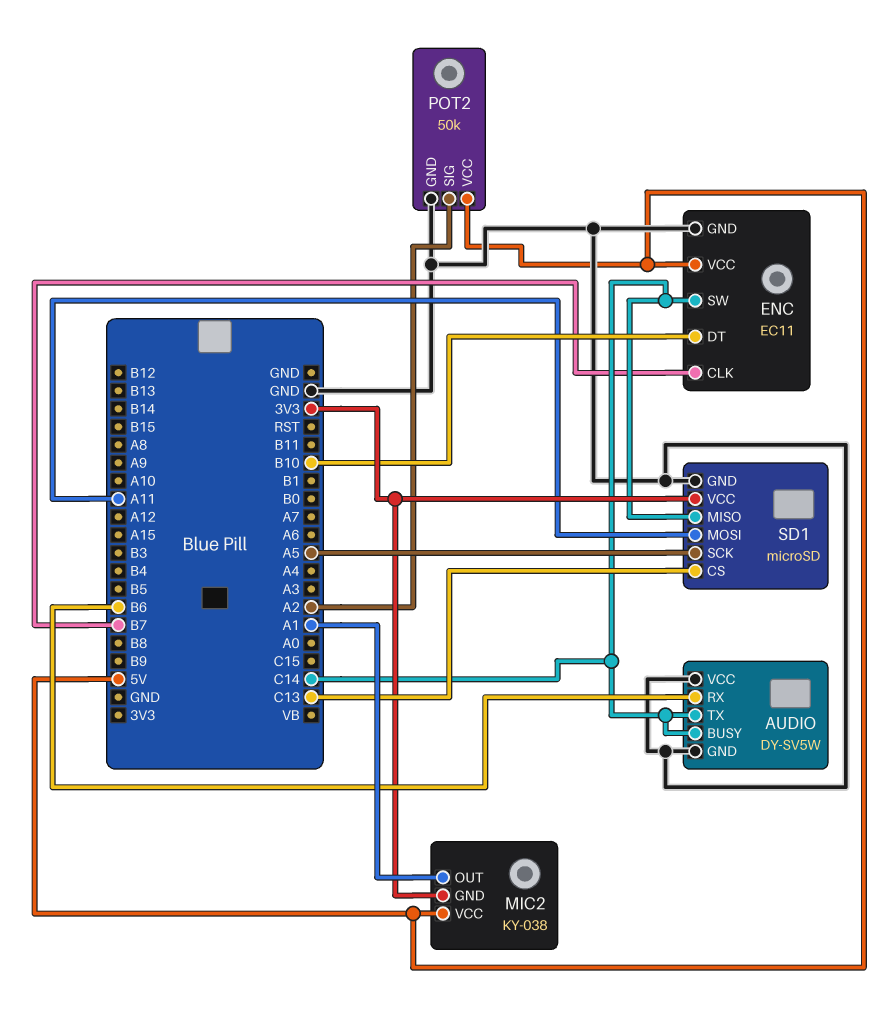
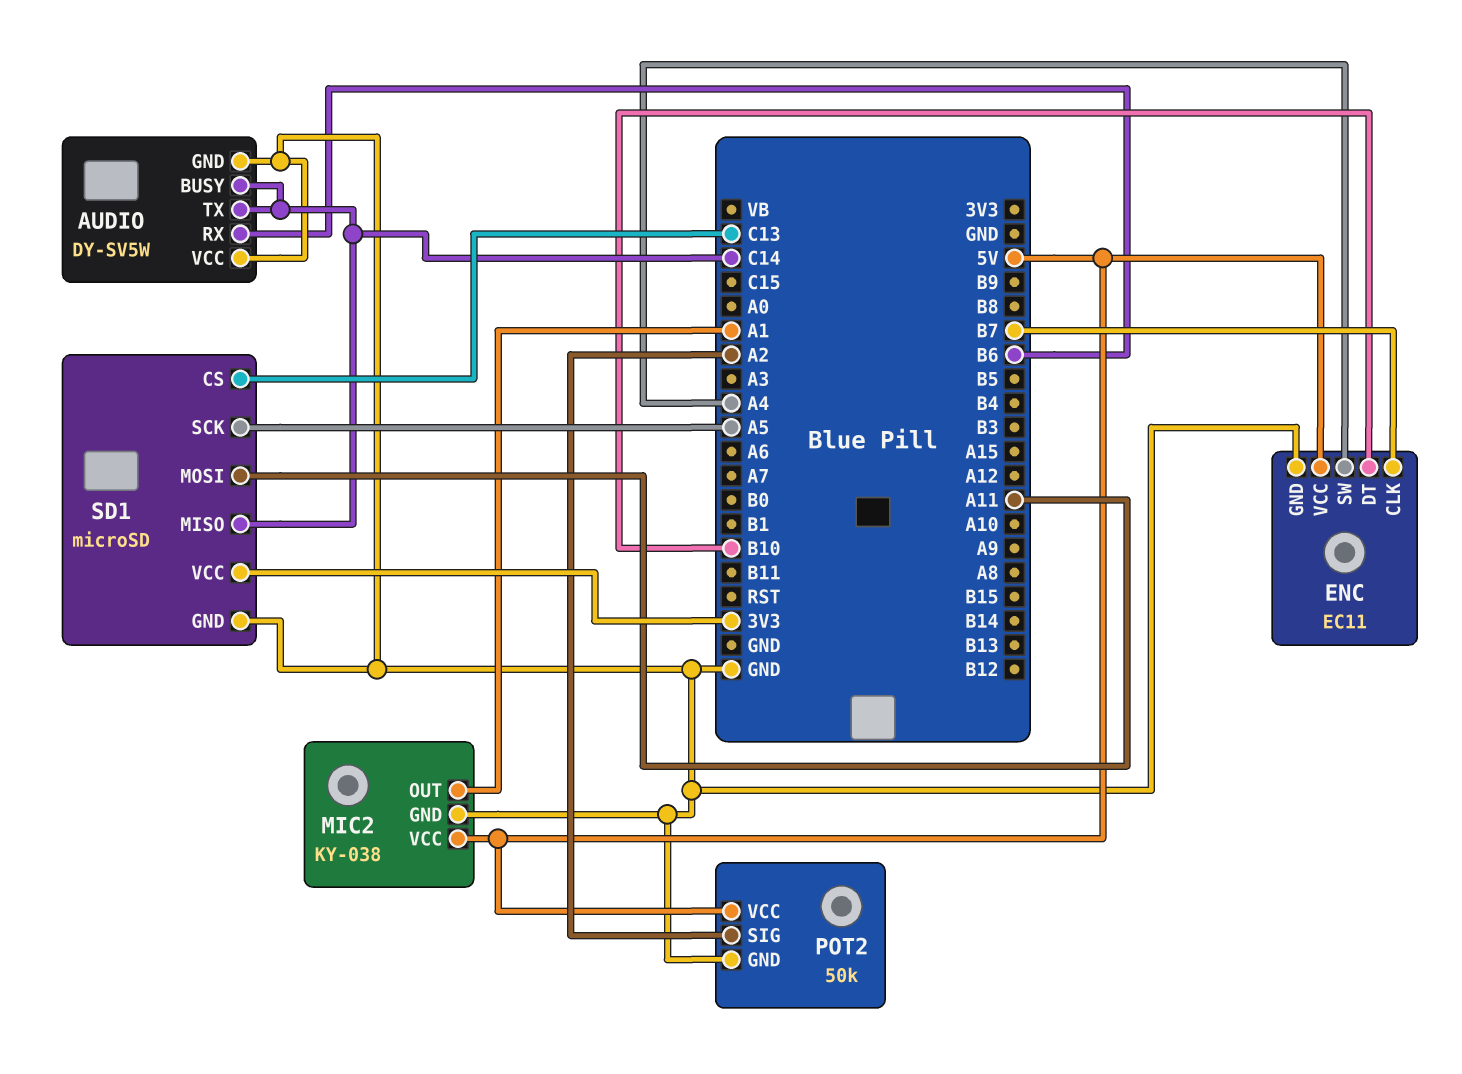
ENC pin SW: C14 -> A4
MIC2 pin GND: 3V3 -> GND

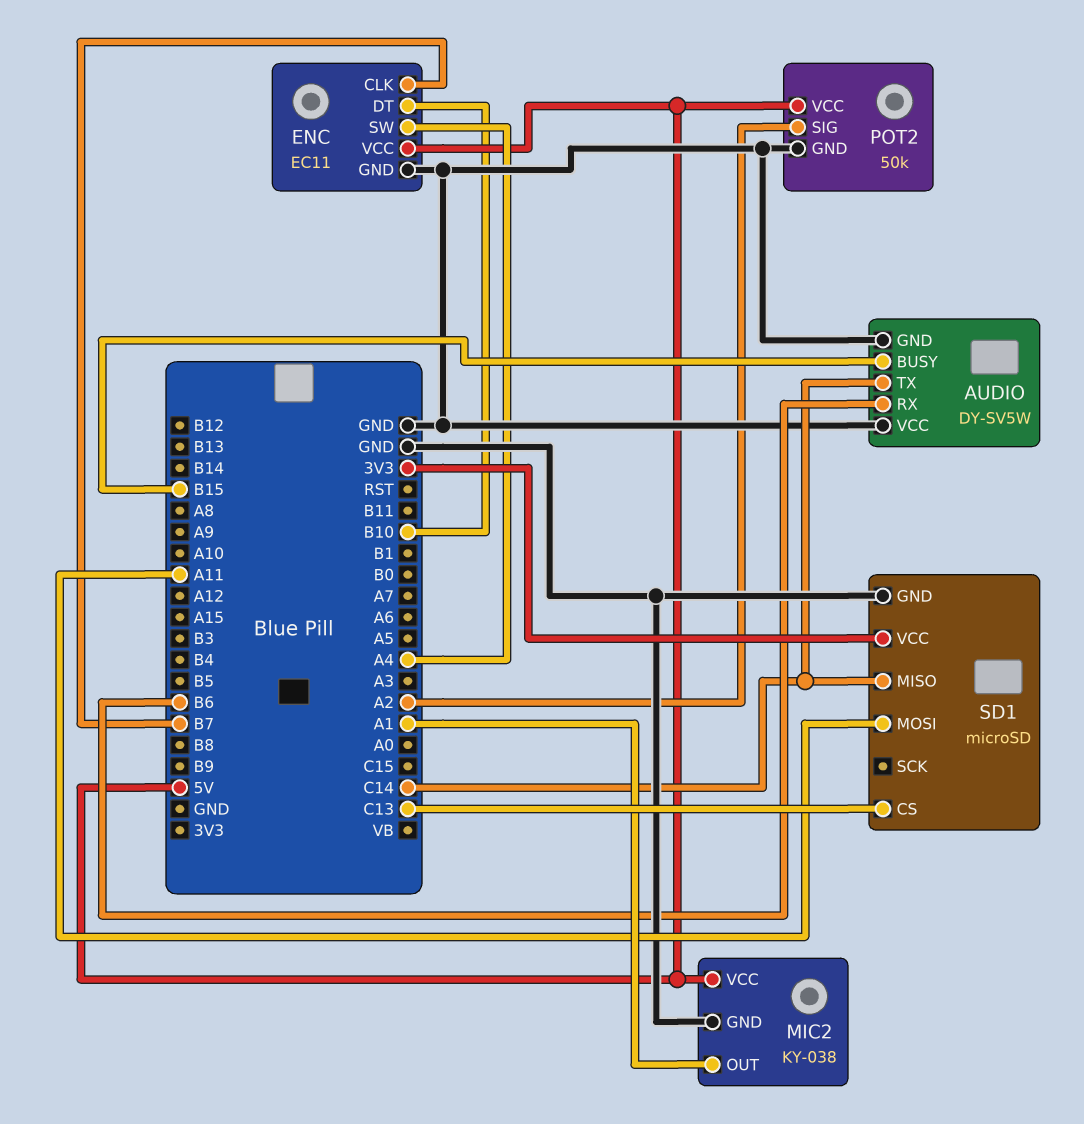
AUDIO pin BUSY: C14 -> B15
SD1 pin SCK: A5 -> none

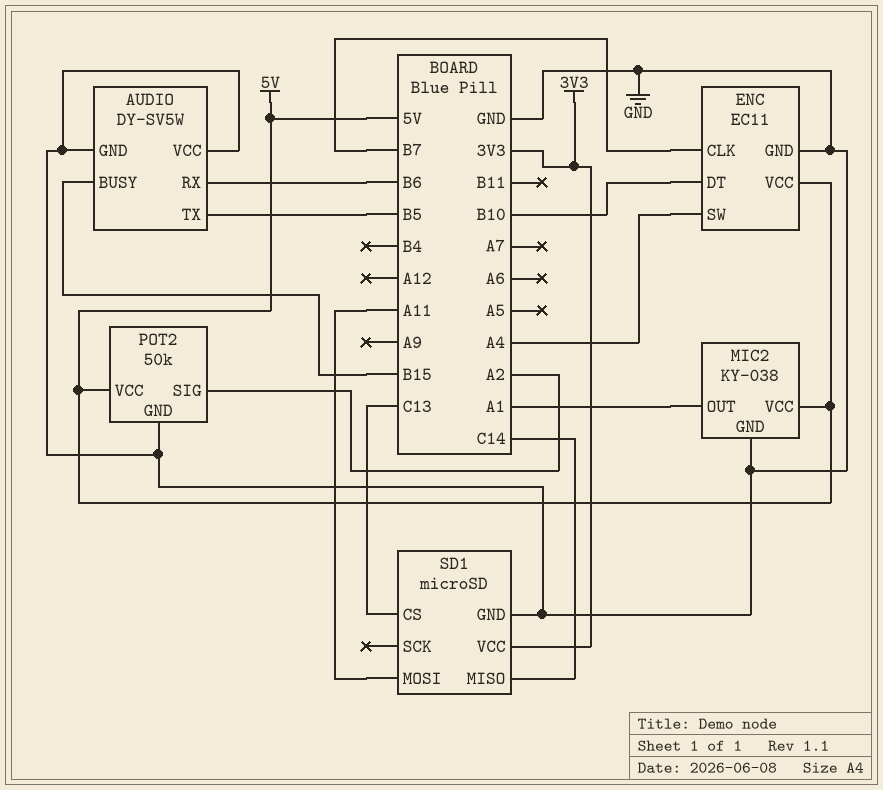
AUDIO pin TX: C14 -> B5

